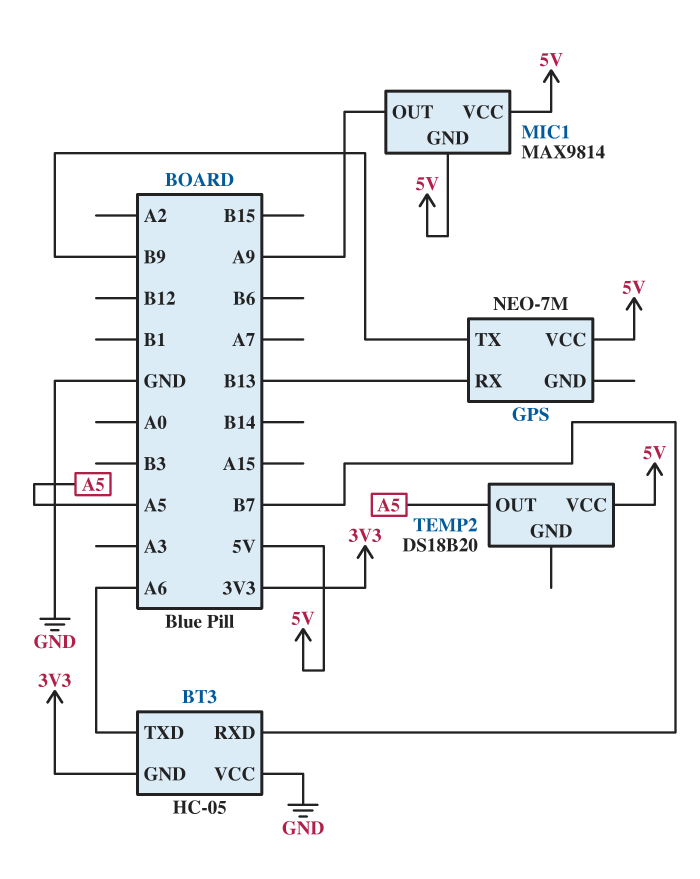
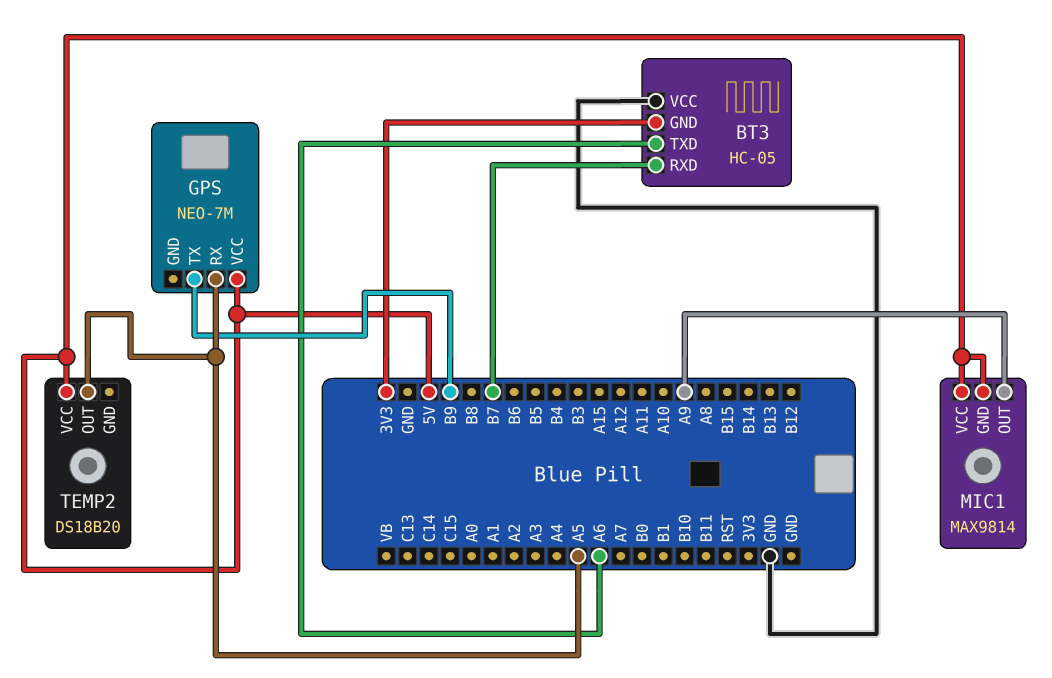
GPS pin RX: B13 -> A5

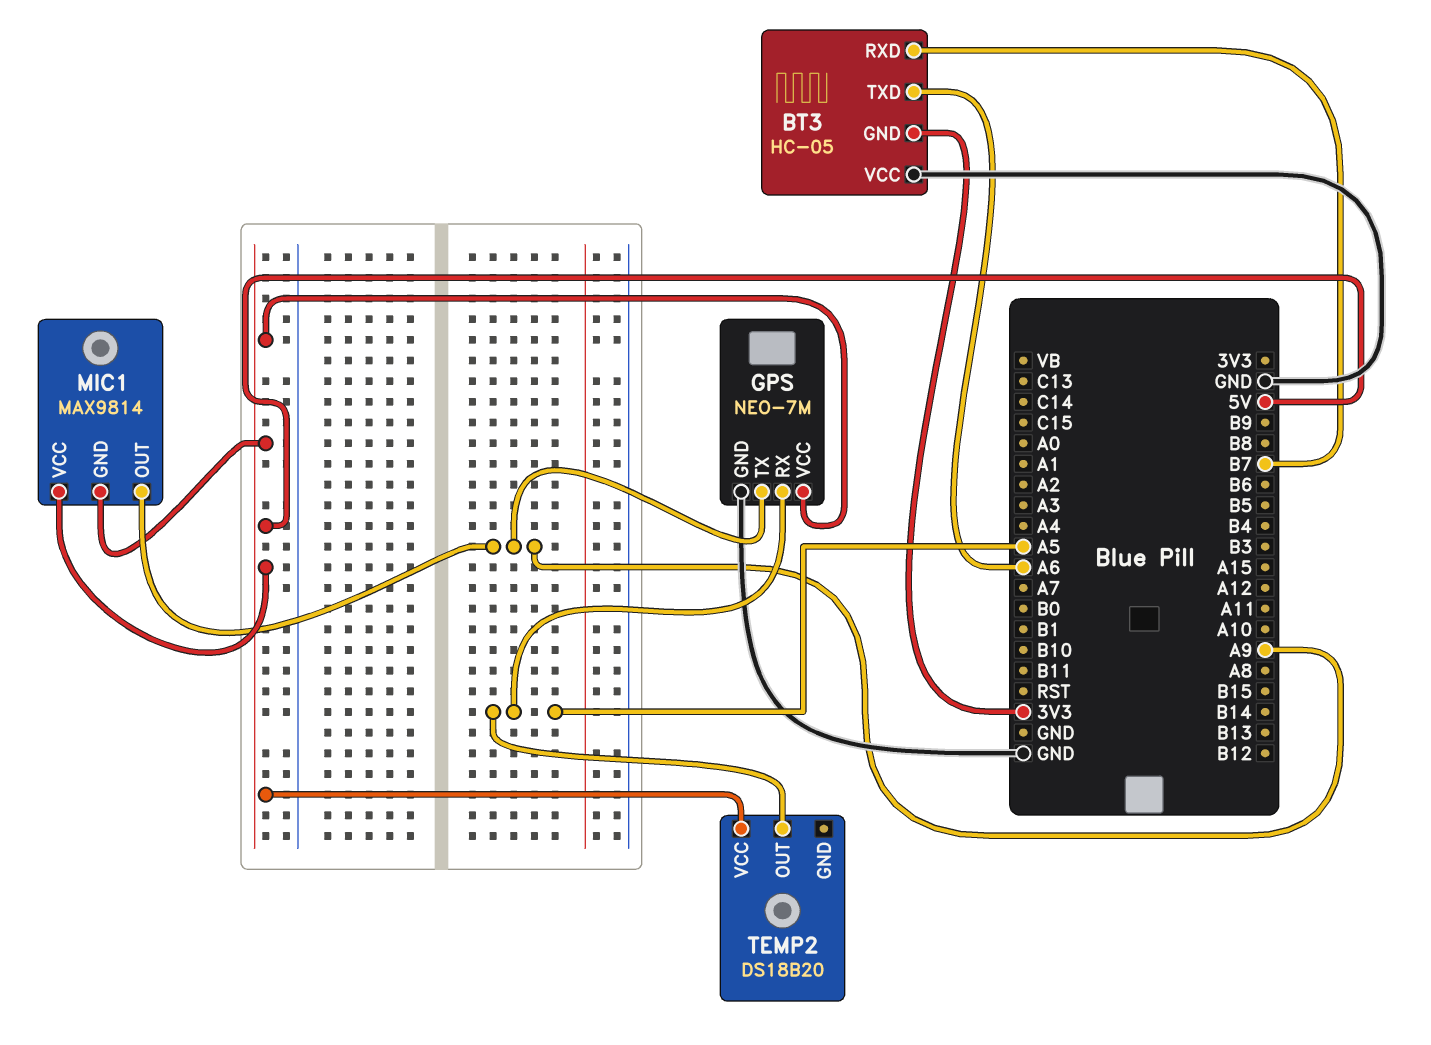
GPS pin GND: none -> GND
GPS pin TX: B9 -> A9

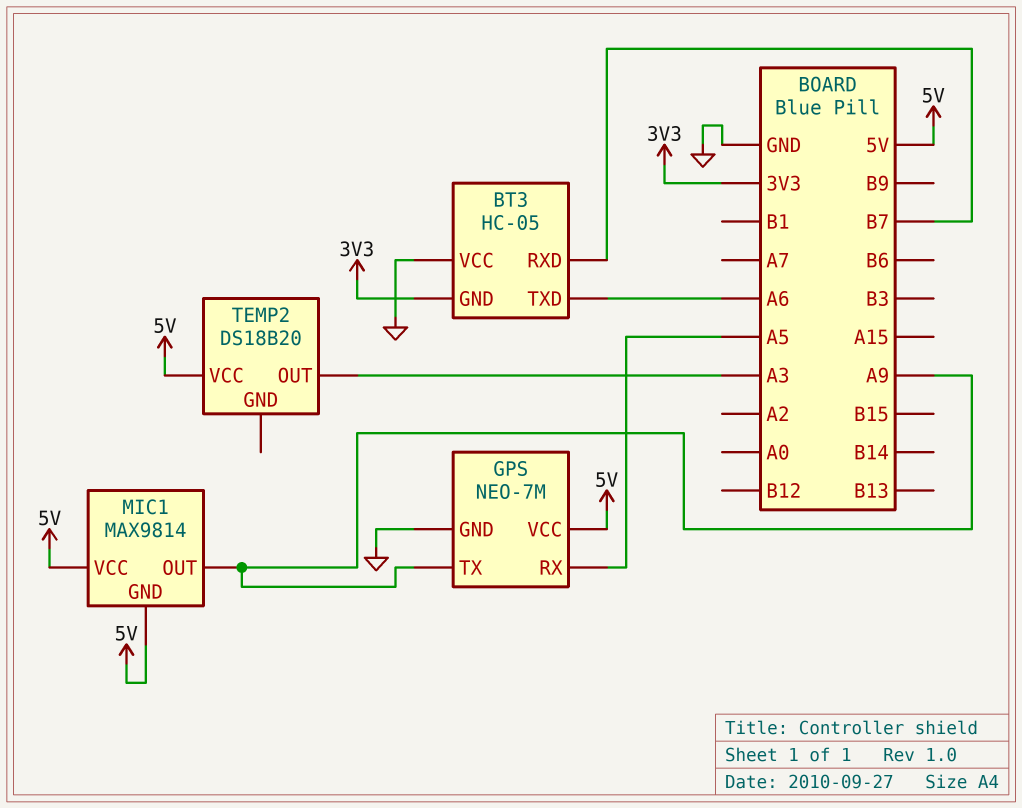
TEMP2 pin OUT: A5 -> A3

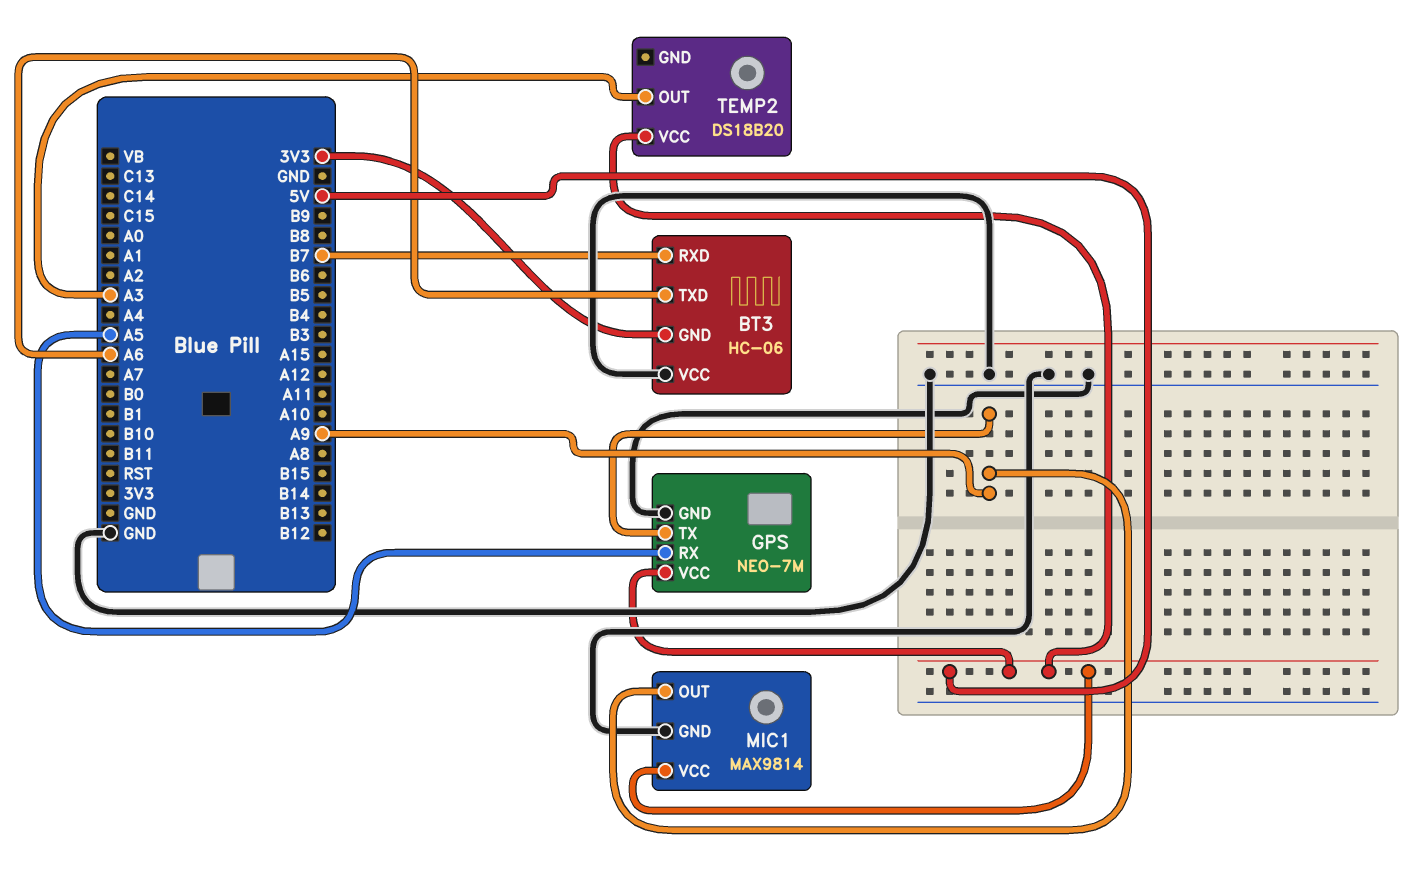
BT3: HC-05 -> HC-06
MIC1 pin GND: 5V -> GND

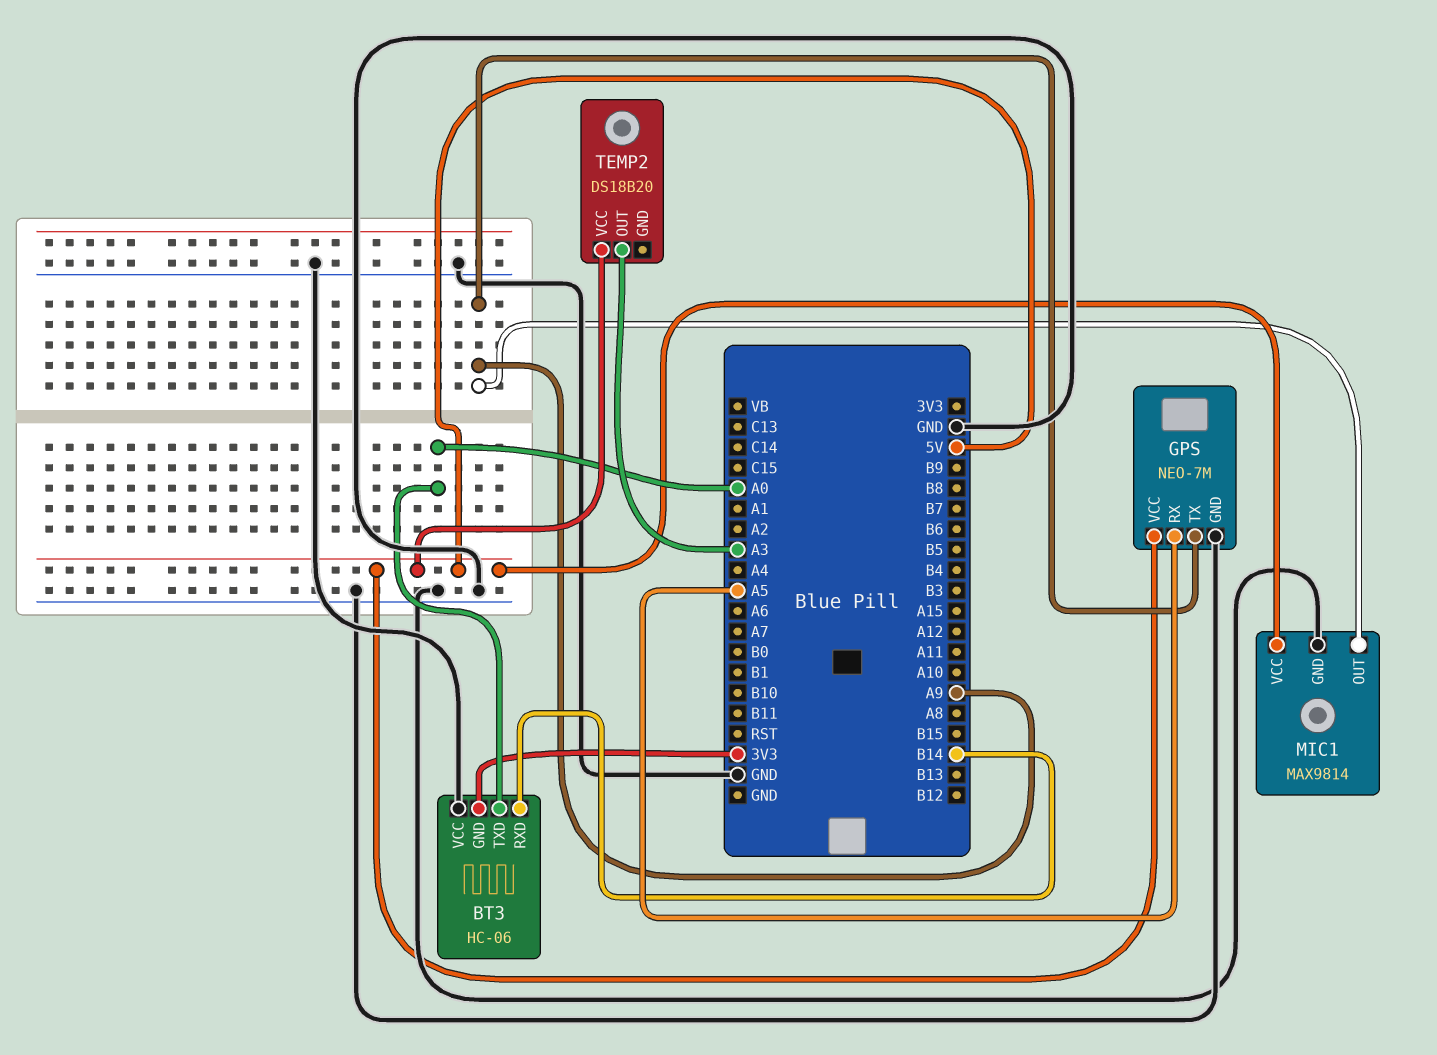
BT3 pin RXD: B7 -> B14
BT3 pin TXD: A6 -> A0

